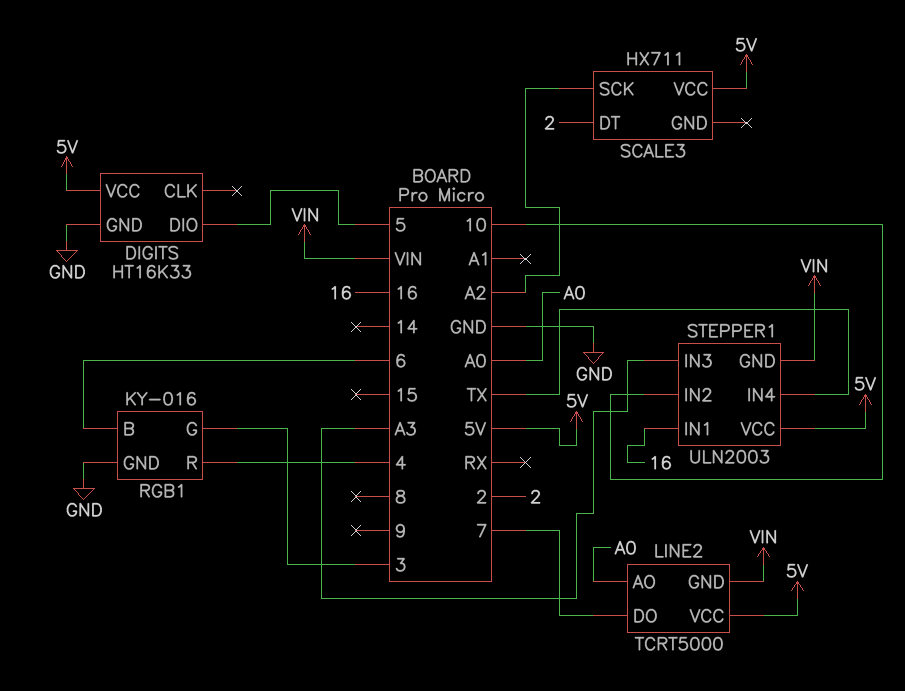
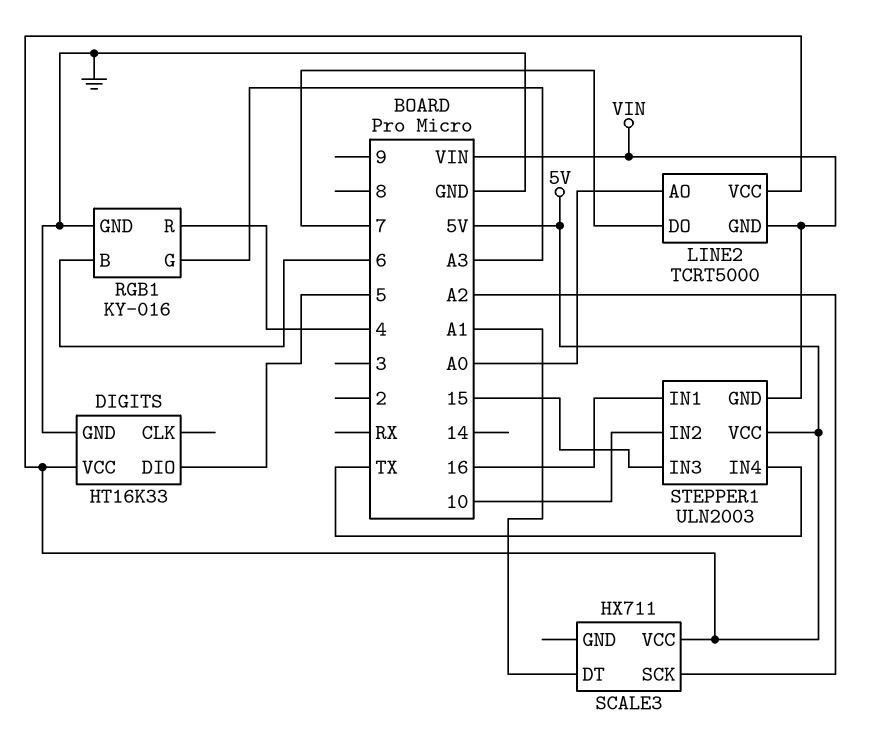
RGB1 pin G: 3 -> A3
SCALE3 pin DT: 2 -> A1
STEPPER1 pin IN3: A3 -> 15

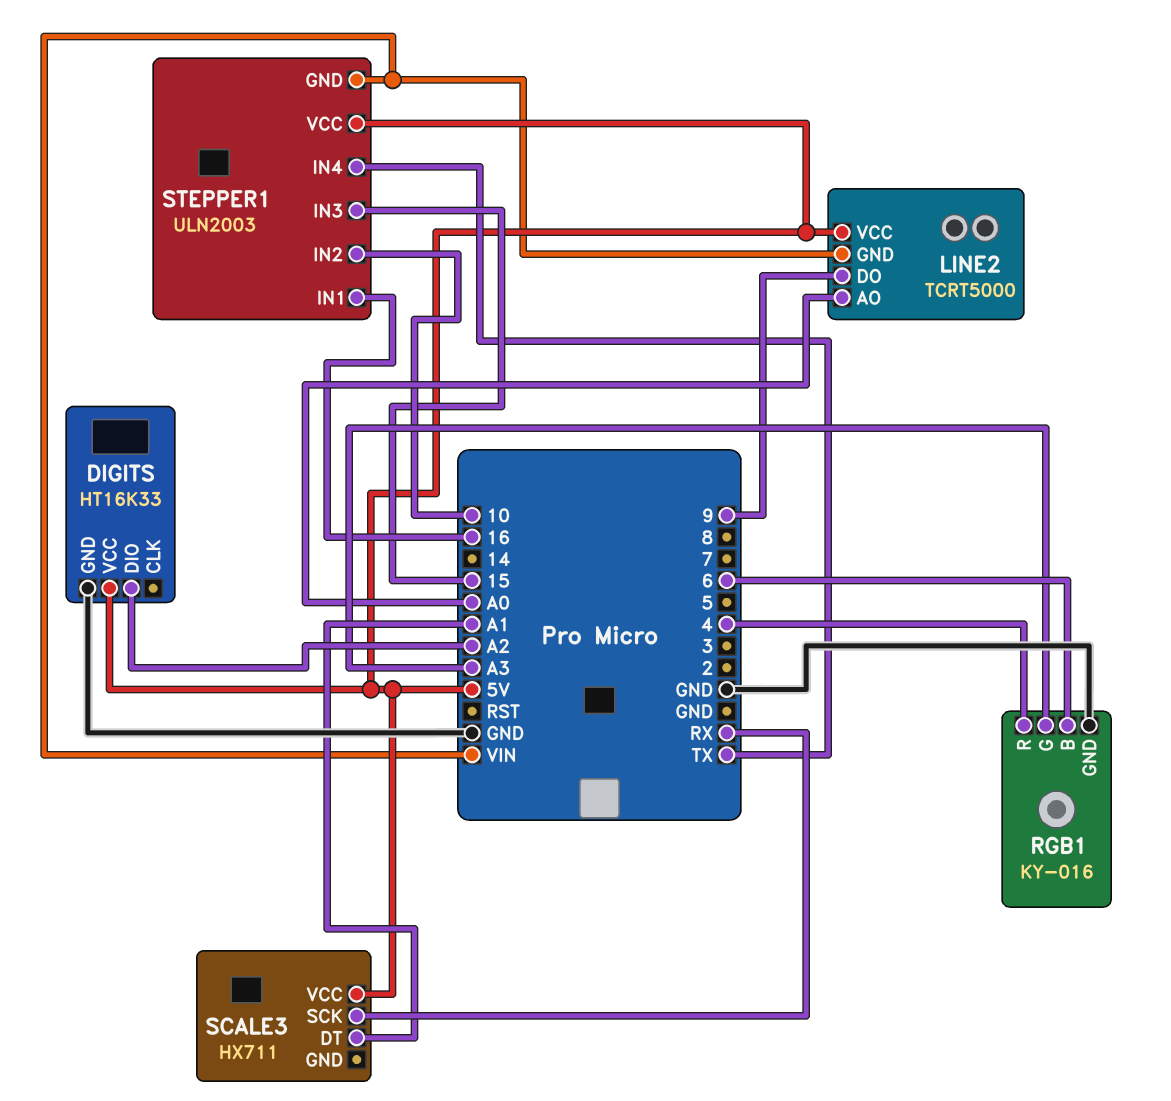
DIGITS pin DIO: 5 -> A2
LINE2 pin DO: 7 -> 9
SCALE3 pin SCK: A2 -> RX

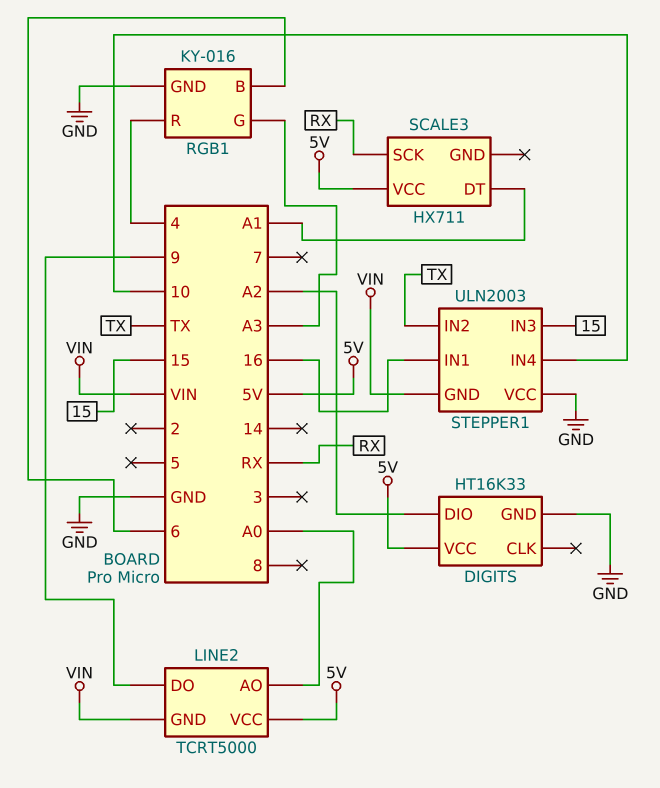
STEPPER1 pin IN2: 10 -> TX
STEPPER1 pin IN4: TX -> 10
STEPPER1 pin VCC: 5V -> GND

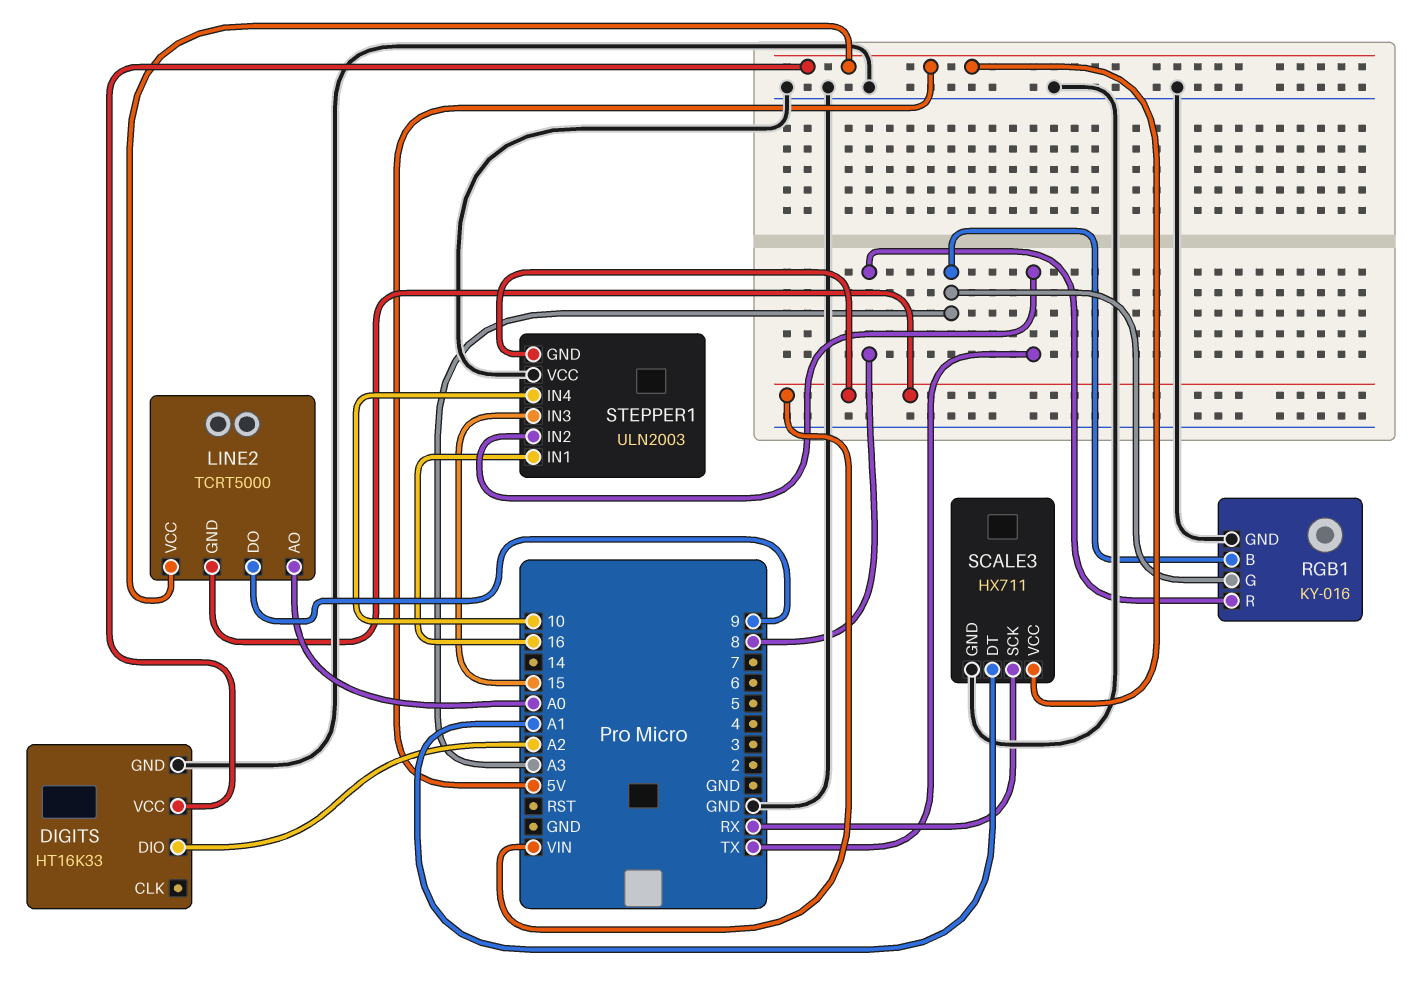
RGB1 pin B: 6 -> A3
RGB1 pin R: 4 -> 8
SCALE3 pin GND: none -> GND

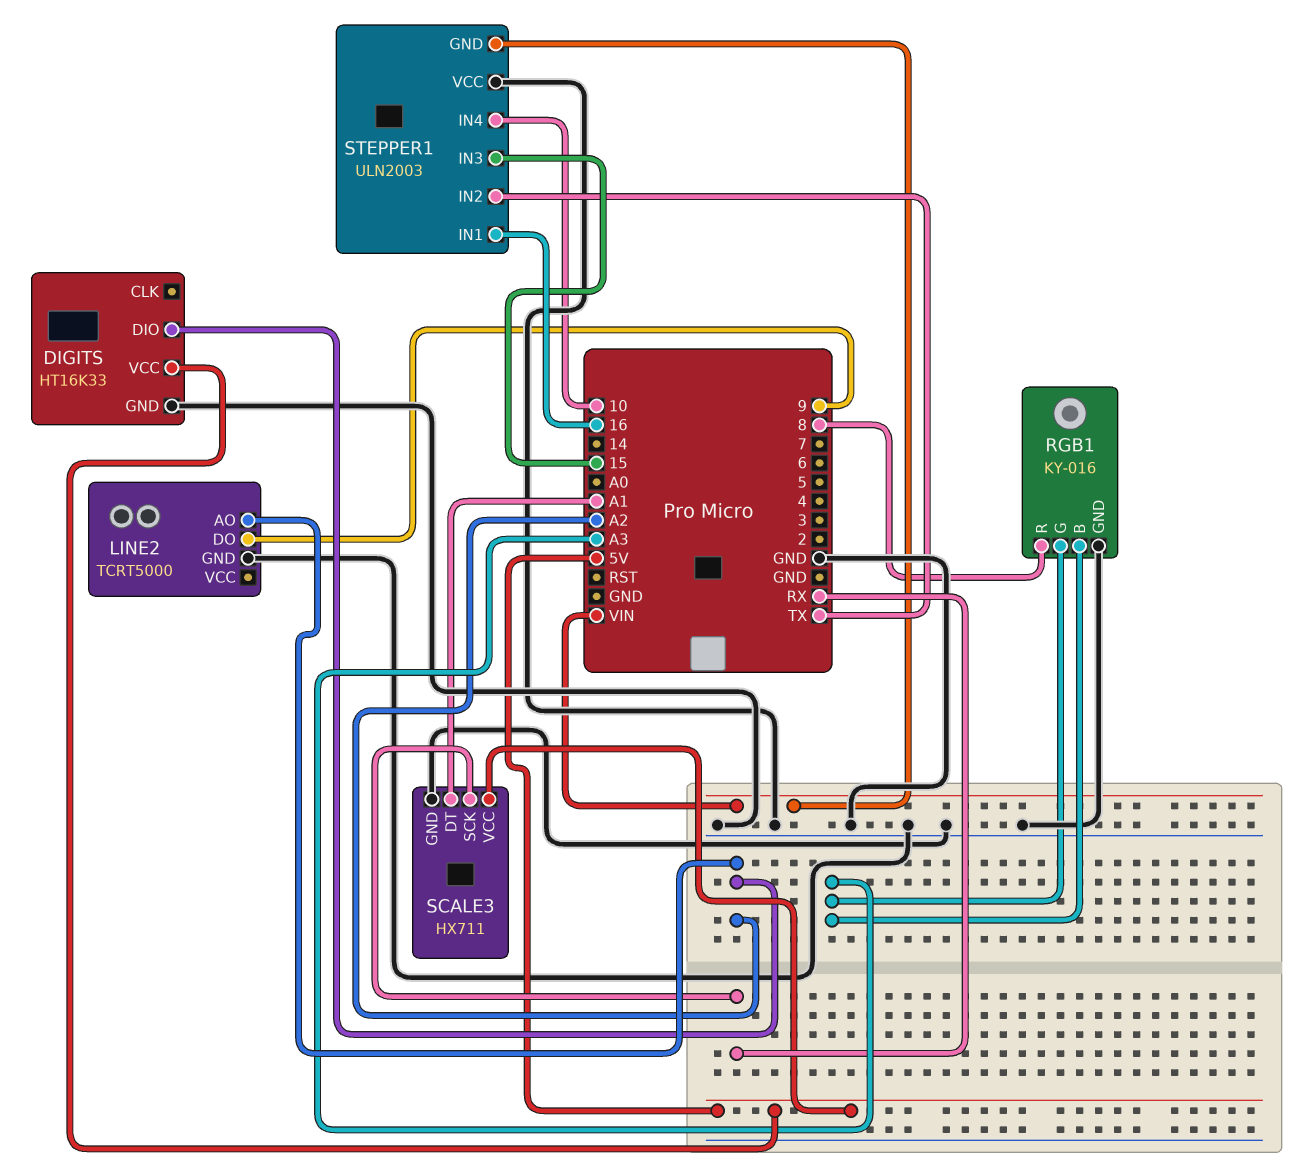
LINE2 pin AO: A0 -> A2
LINE2 pin GND: VIN -> GND
LINE2 pin VCC: 5V -> none

